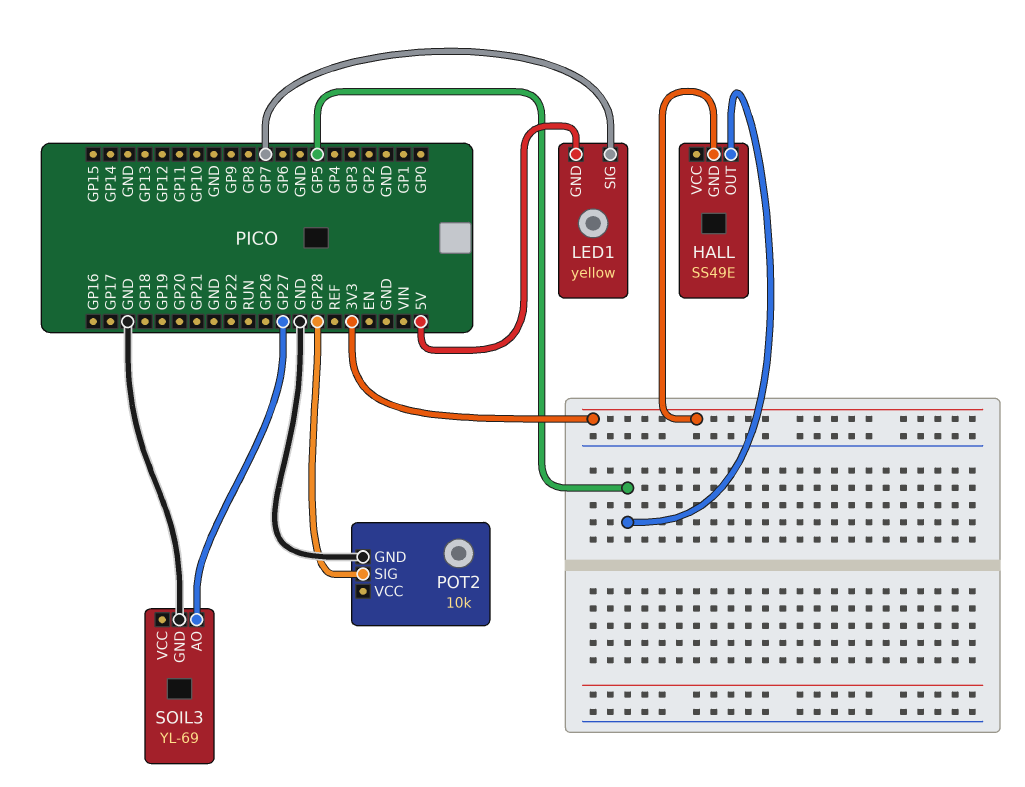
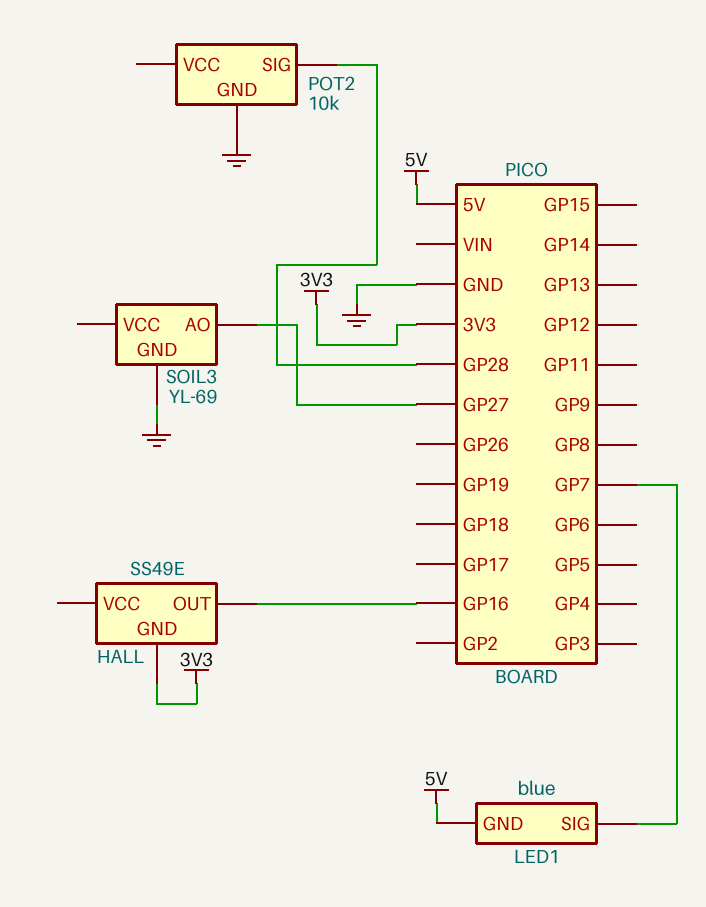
HALL pin OUT: GP5 -> GP16
LED1: yellow -> blue

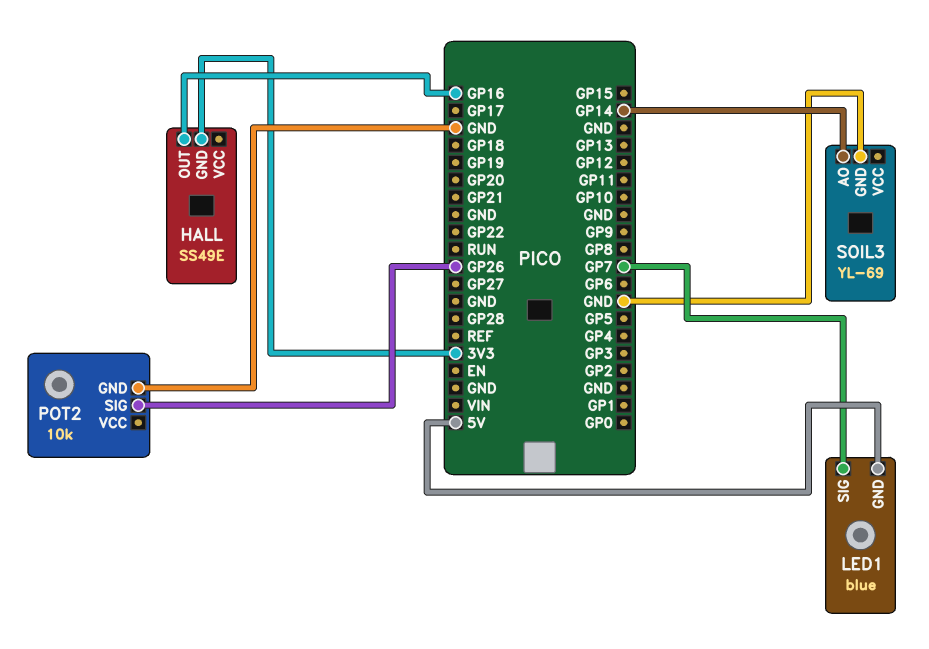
POT2 pin SIG: GP28 -> GP26
SOIL3 pin AO: GP27 -> GP14

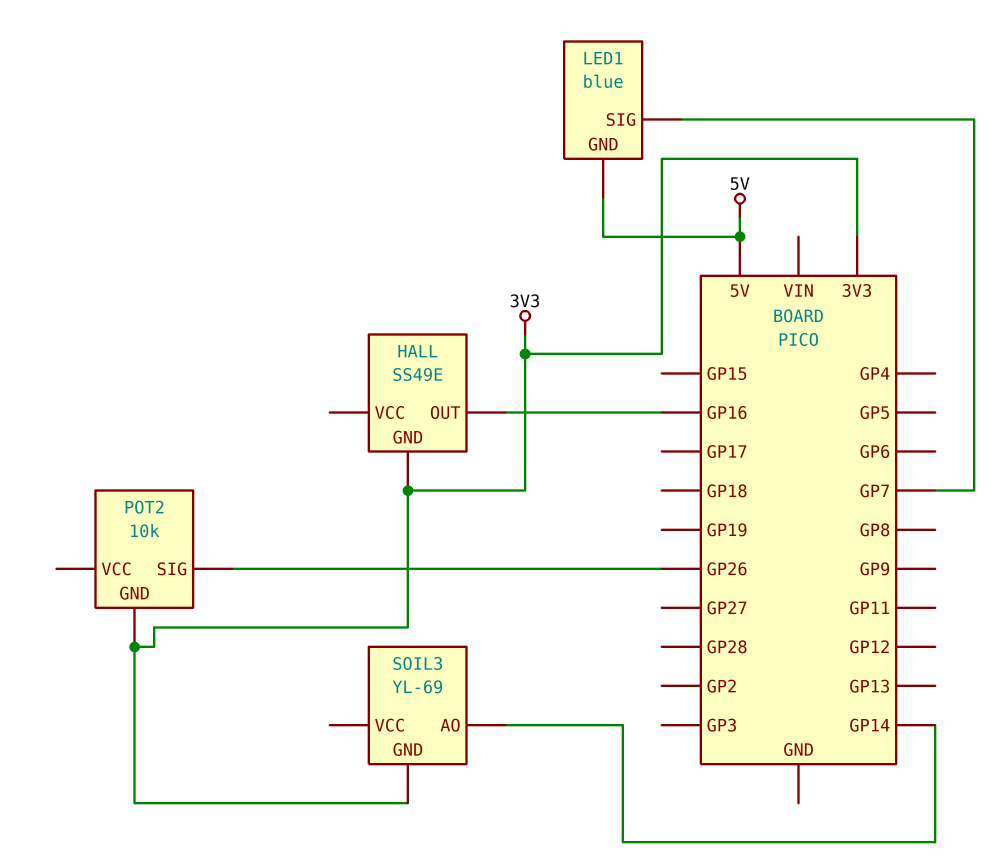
POT2 pin GND: GND -> 3V3
SOIL3 pin GND: GND -> 3V3

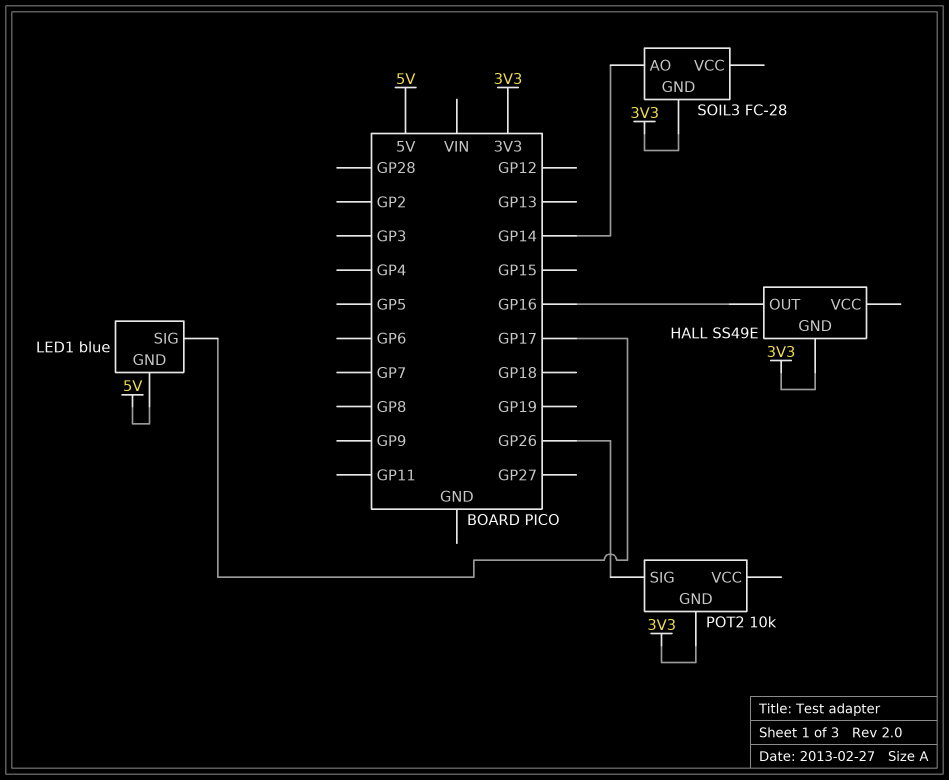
LED1 pin SIG: GP7 -> GP17
SOIL3: YL-69 -> FC-28

